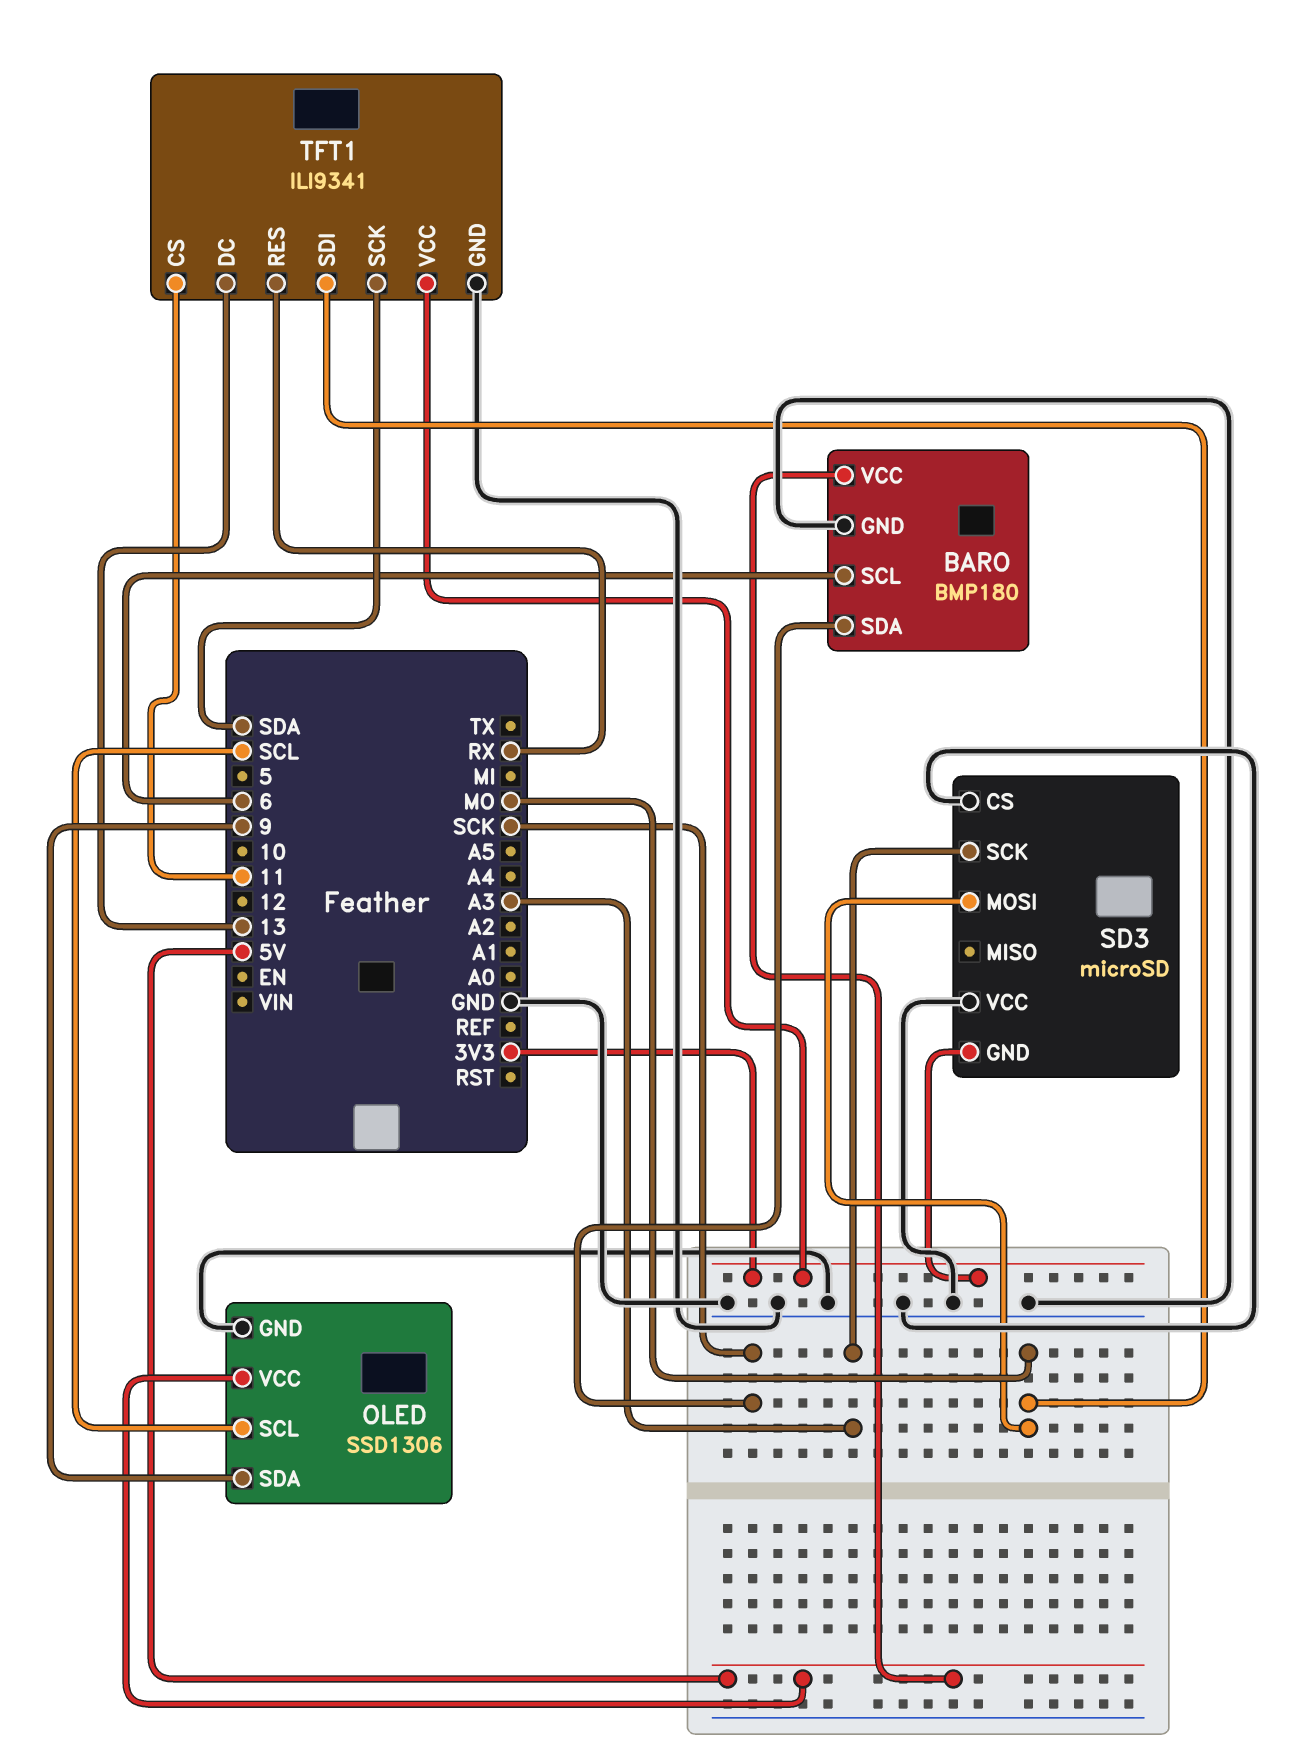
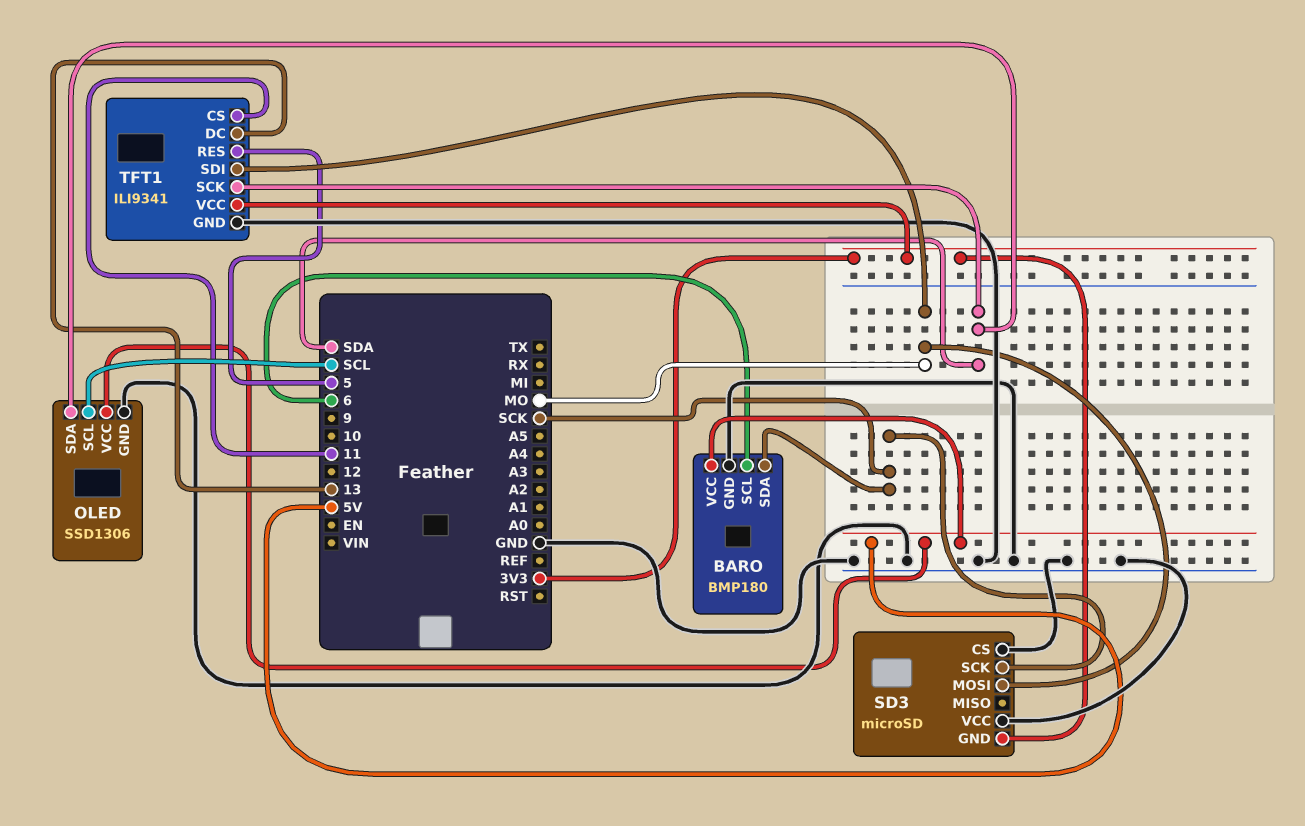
OLED pin SDA: 9 -> SDA
SD3 pin SCK: A3 -> SCK
TFT1 pin RES: RX -> 5

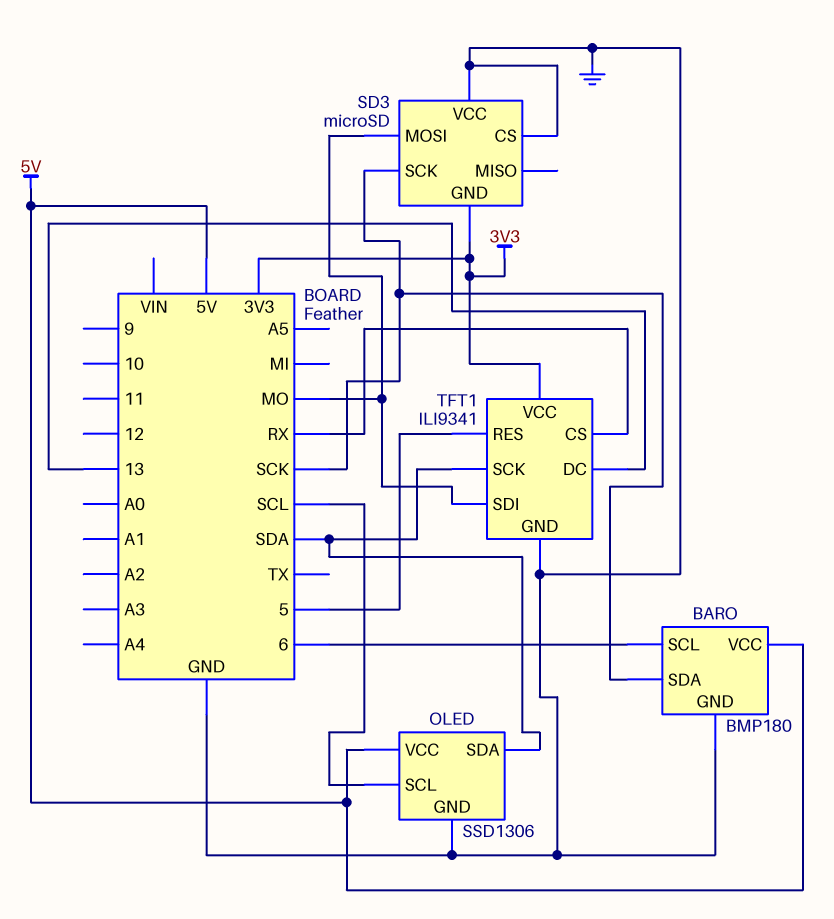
TFT1 pin CS: 11 -> RX

